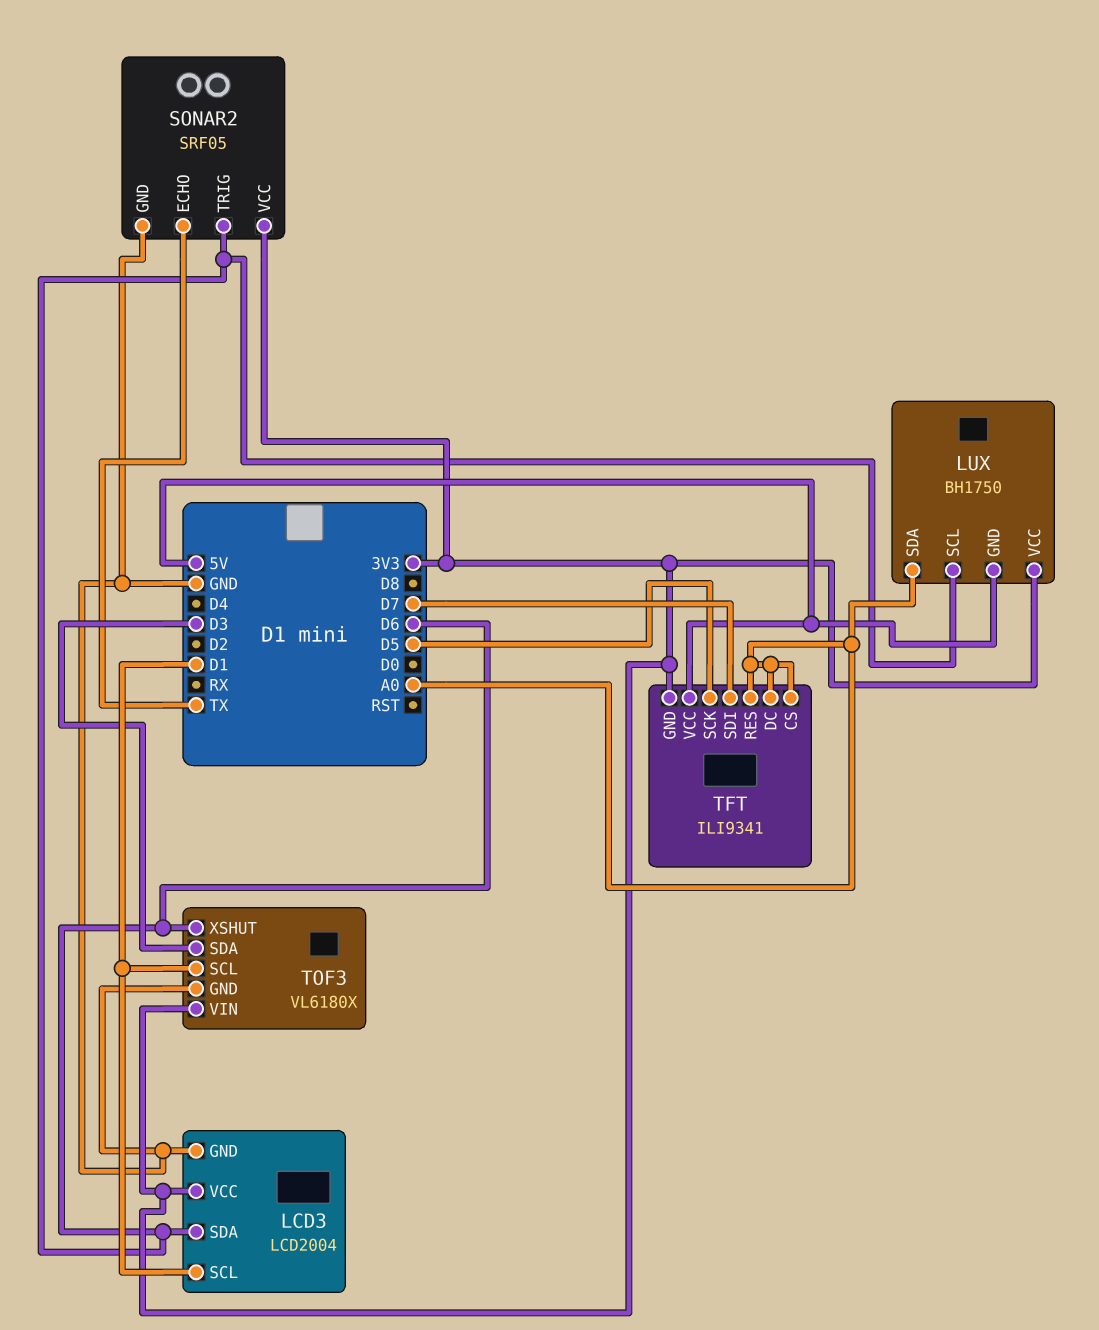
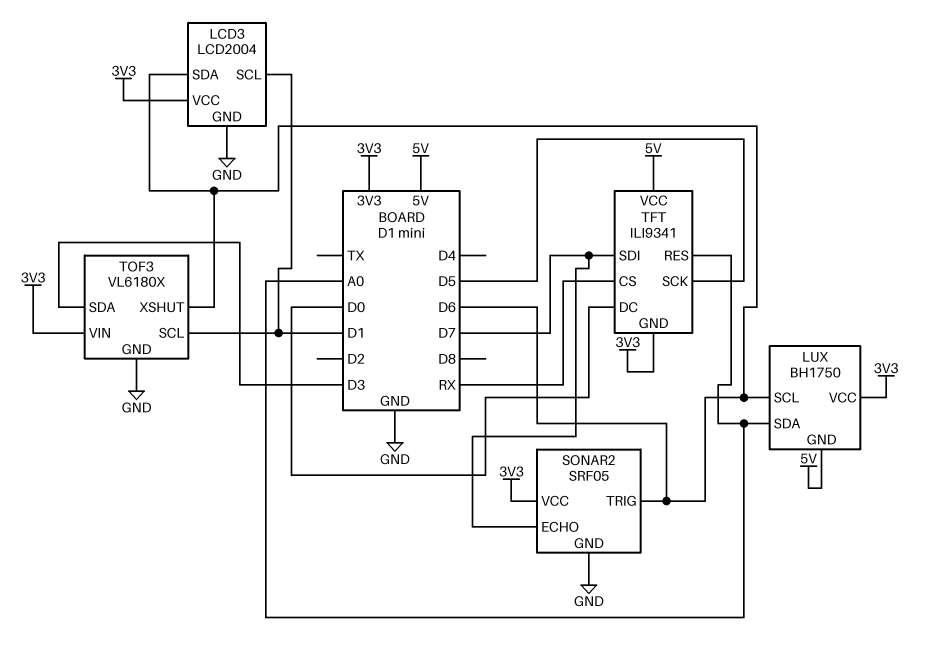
SONAR2 pin ECHO: TX -> D7
TFT pin CS: A0 -> RX
TFT pin DC: A0 -> D0

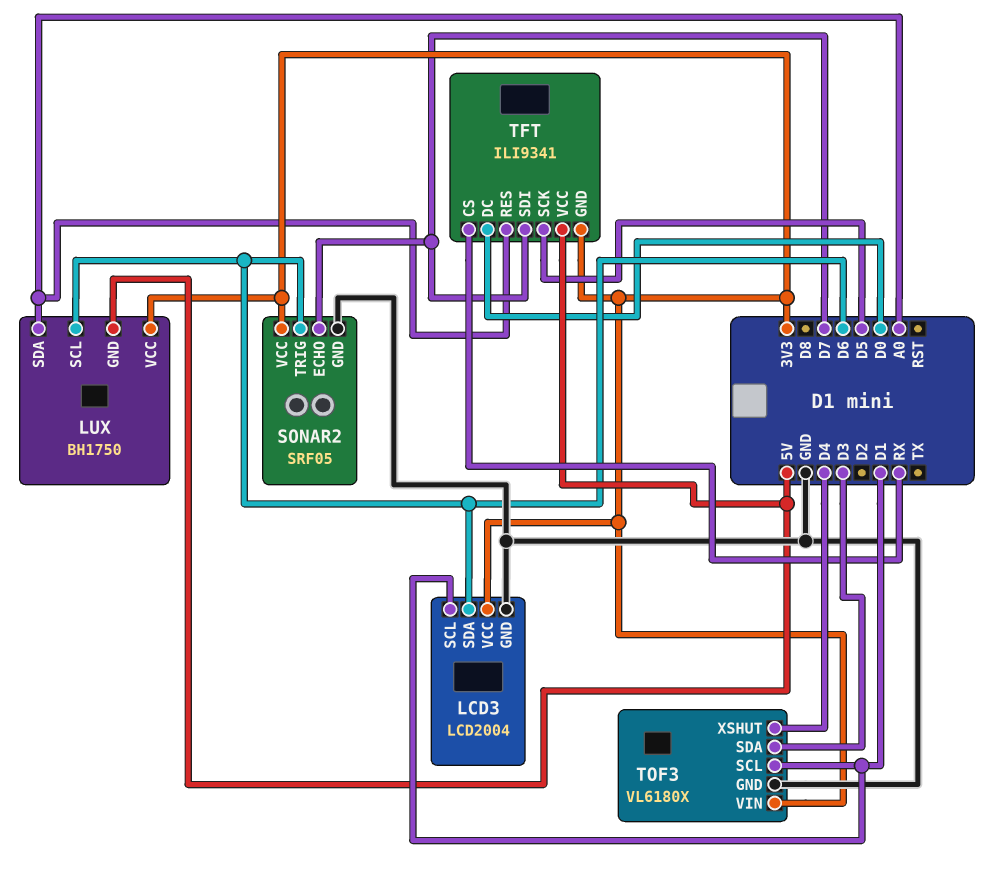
TOF3 pin XSHUT: D6 -> D4

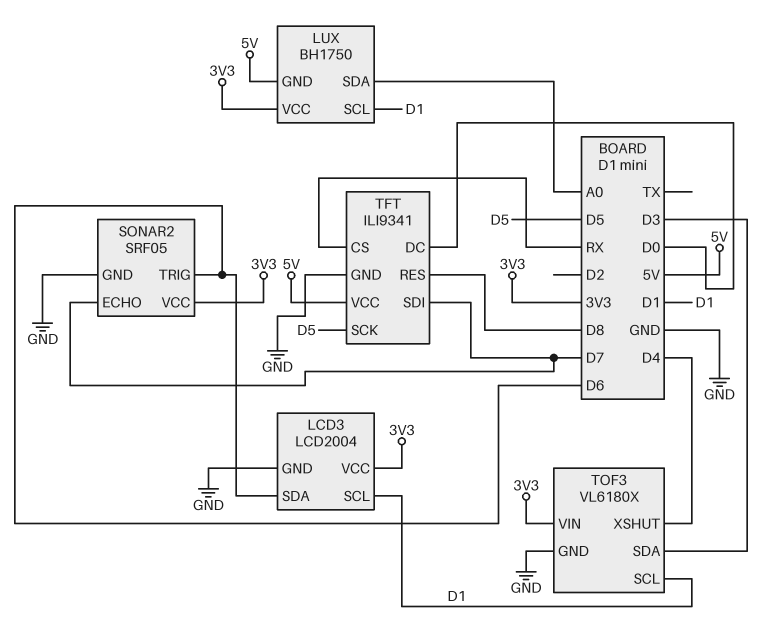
LUX pin SCL: D6 -> D1
TFT pin GND: 3V3 -> GND
TFT pin RES: A0 -> D8

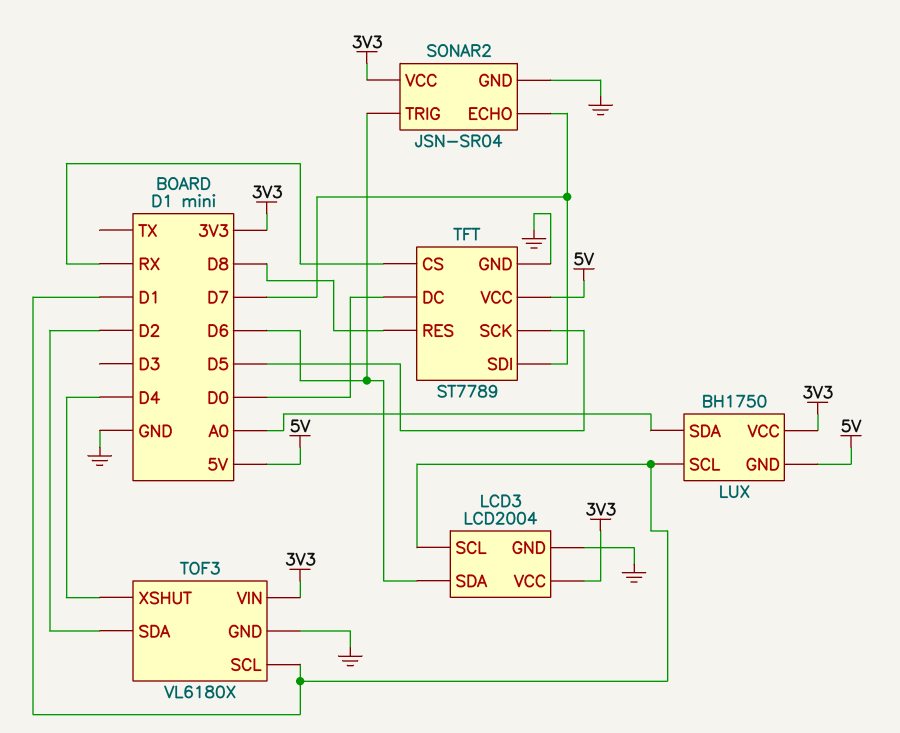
SONAR2: SRF05 -> JSN-SR04
TFT: ILI9341 -> ST7789
TOF3 pin SDA: D3 -> D2

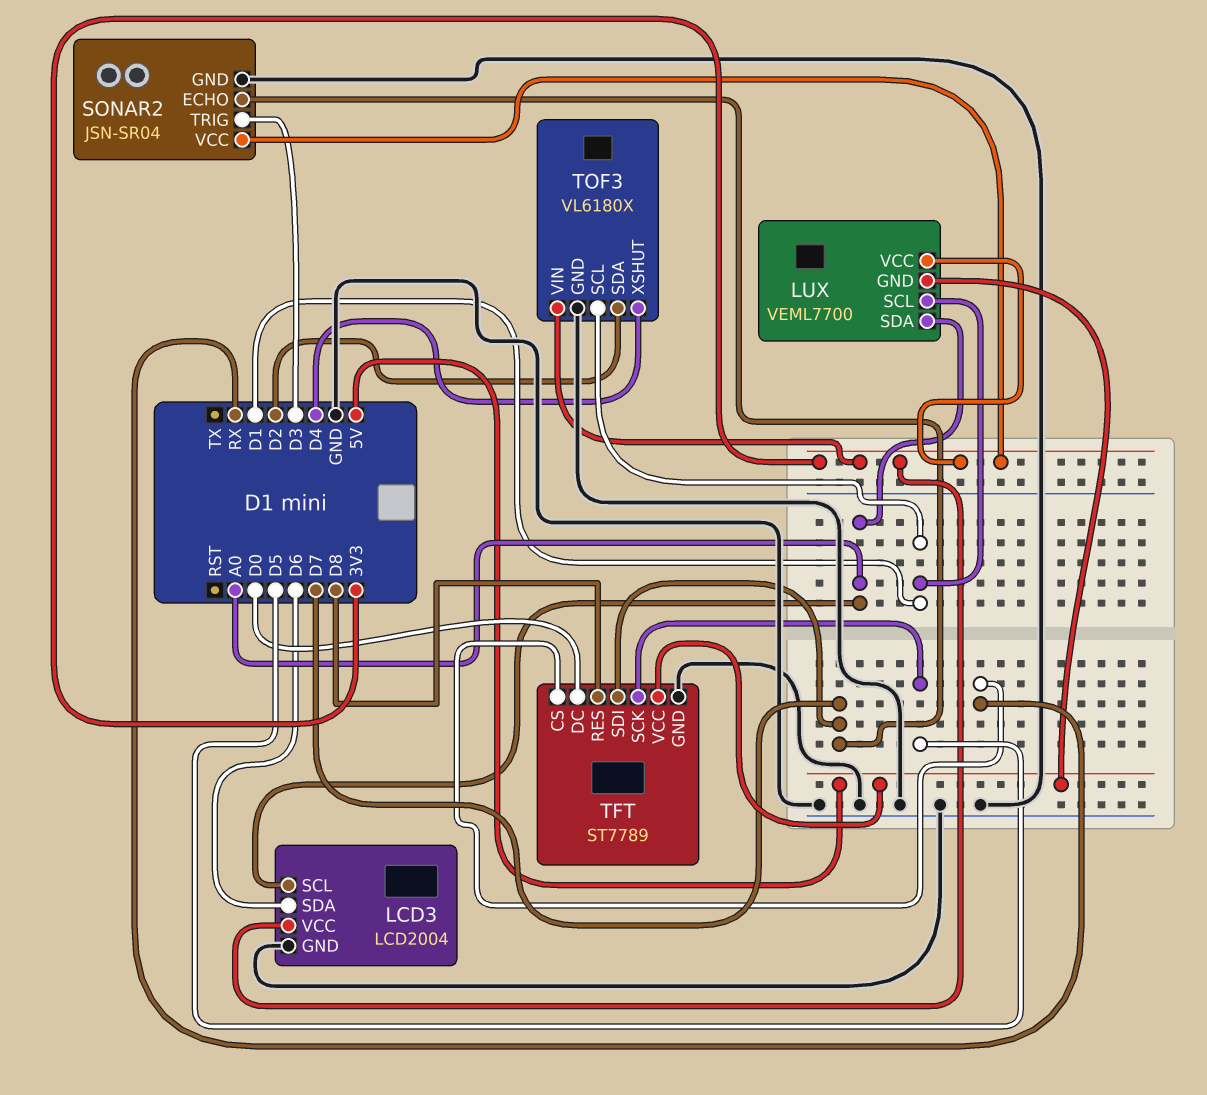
LCD3 pin SCL: D1 -> A0
LUX: BH1750 -> VEML7700
SONAR2 pin TRIG: D6 -> D3

